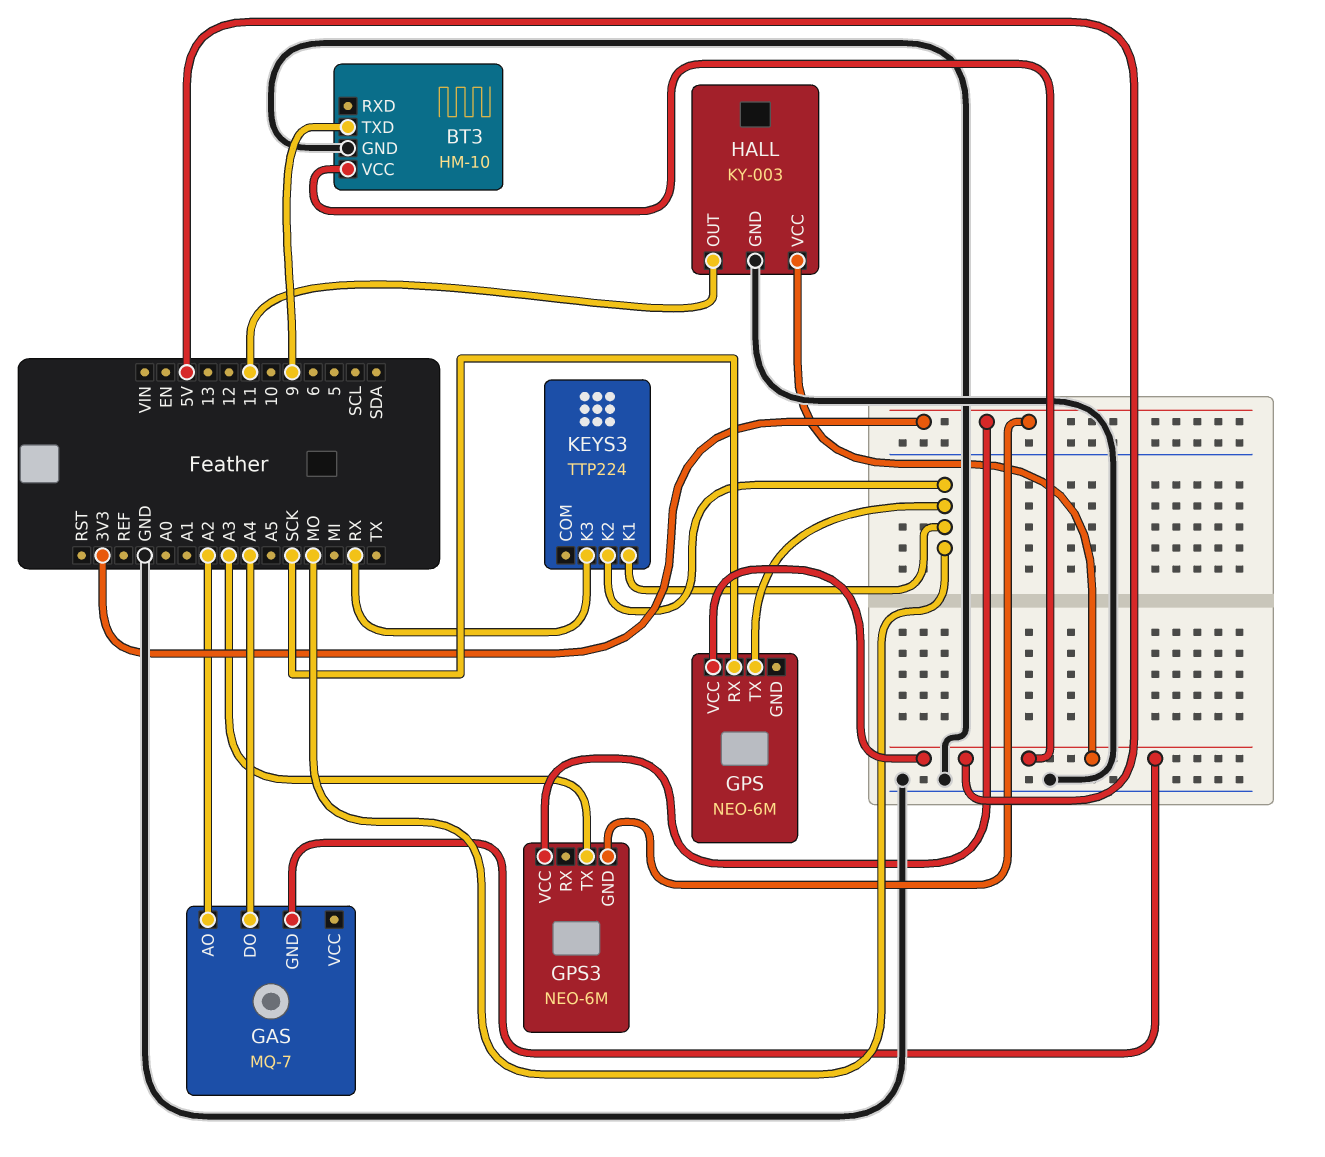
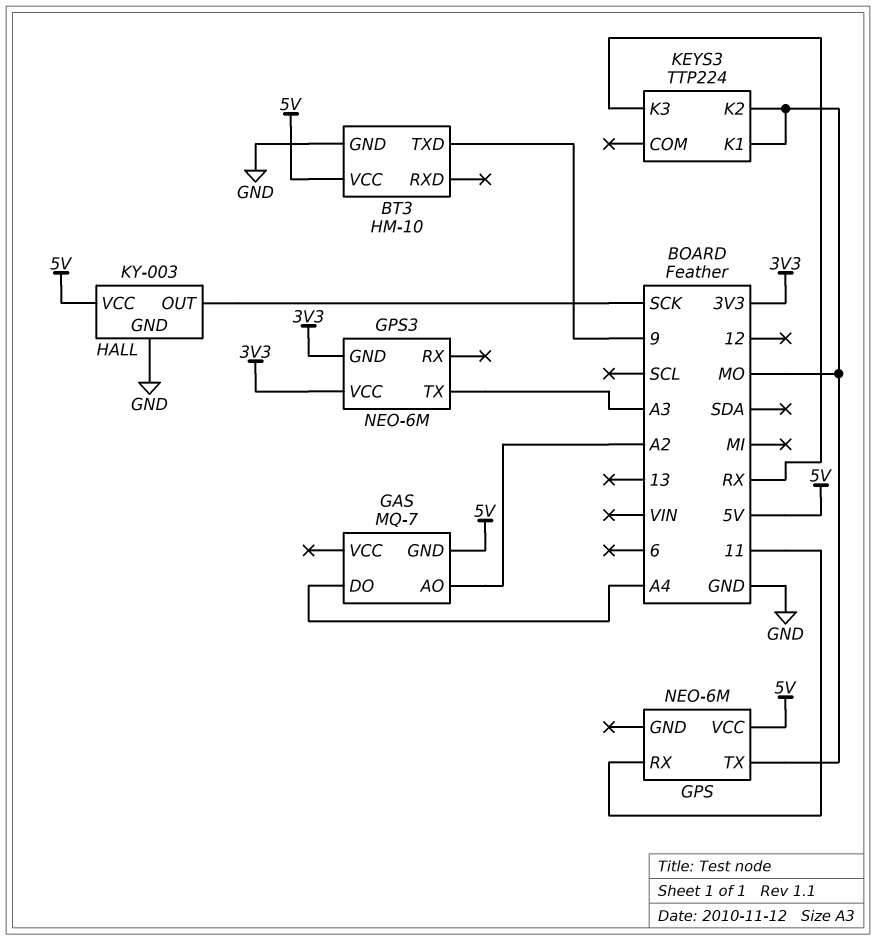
GPS pin RX: SCK -> 11
HALL pin OUT: 11 -> SCK

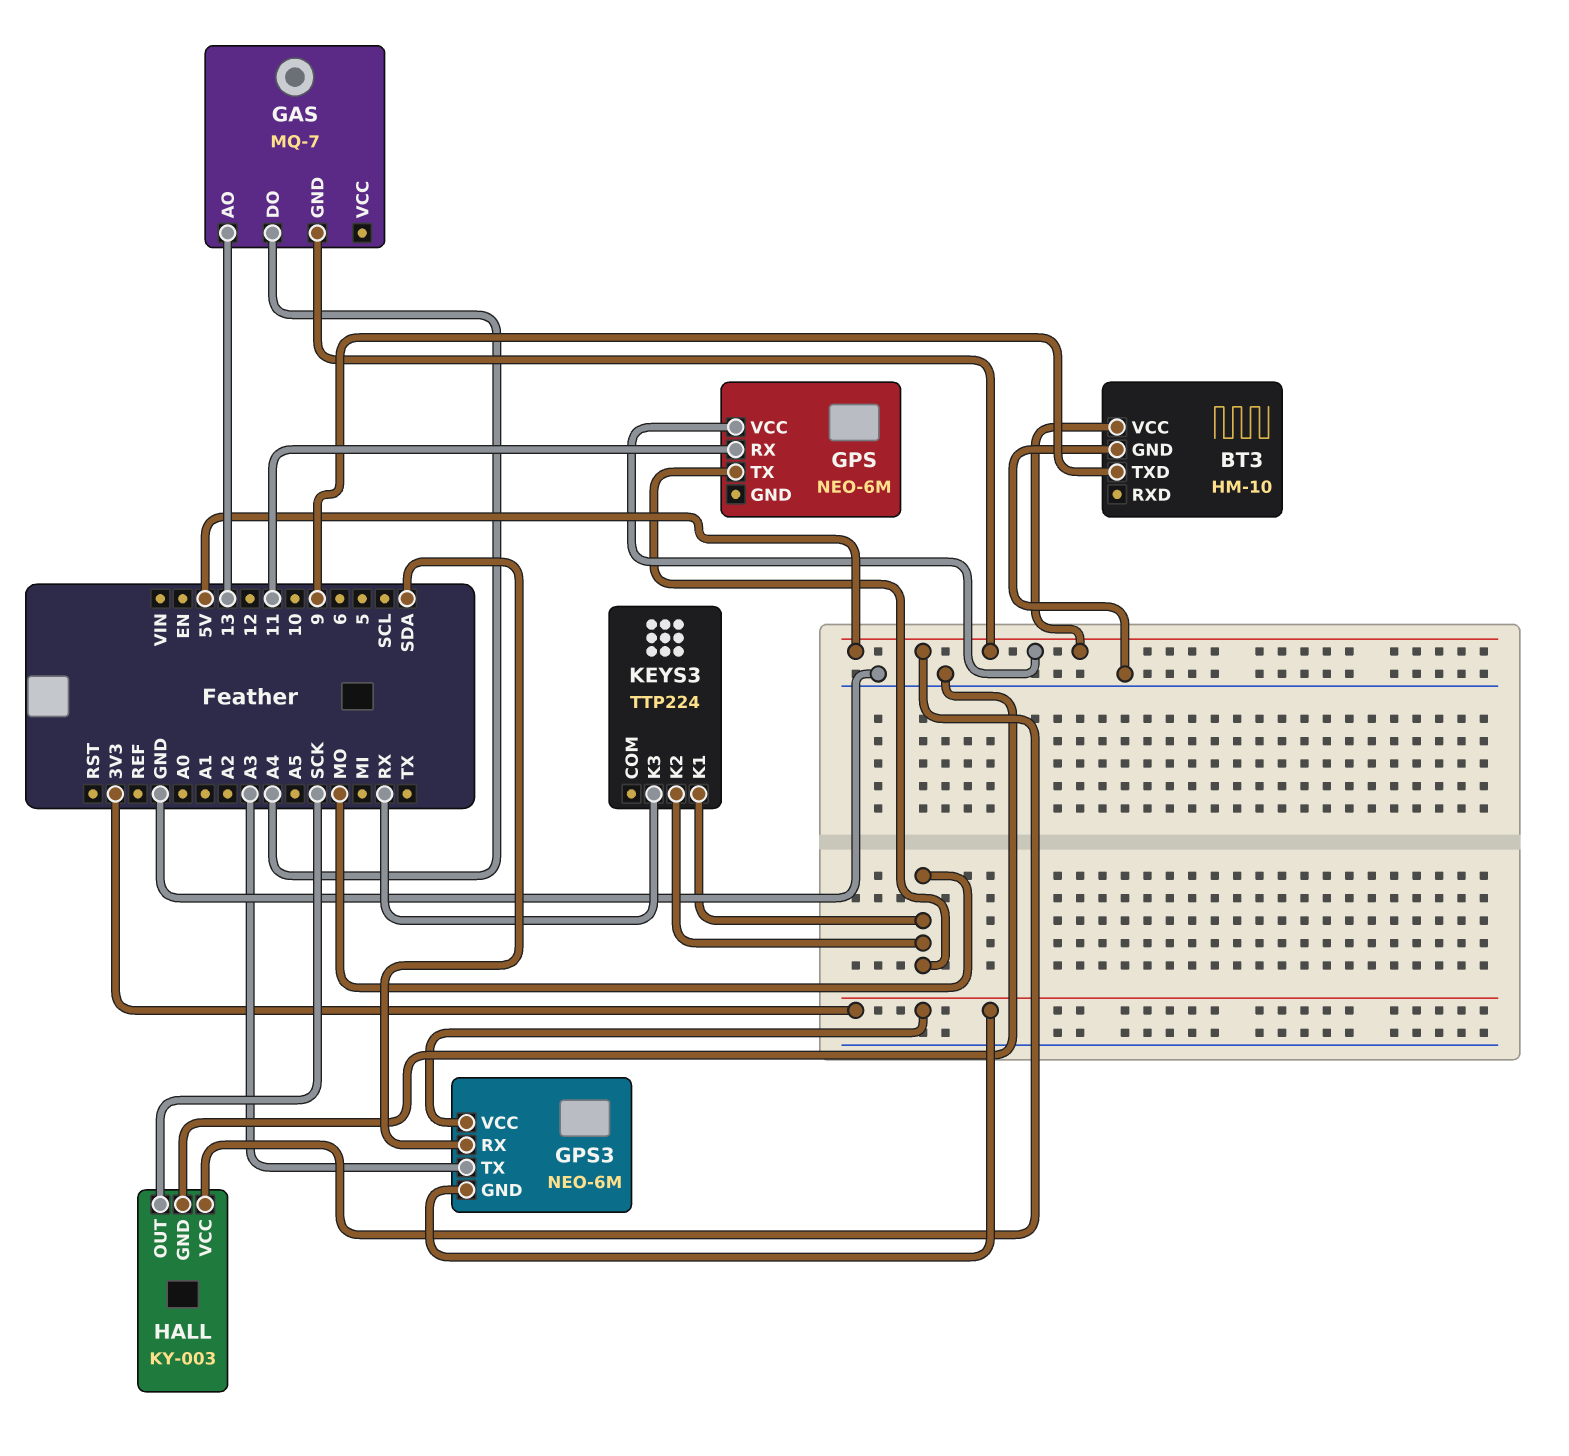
GAS pin AO: A2 -> 13
GPS3 pin RX: none -> SDA

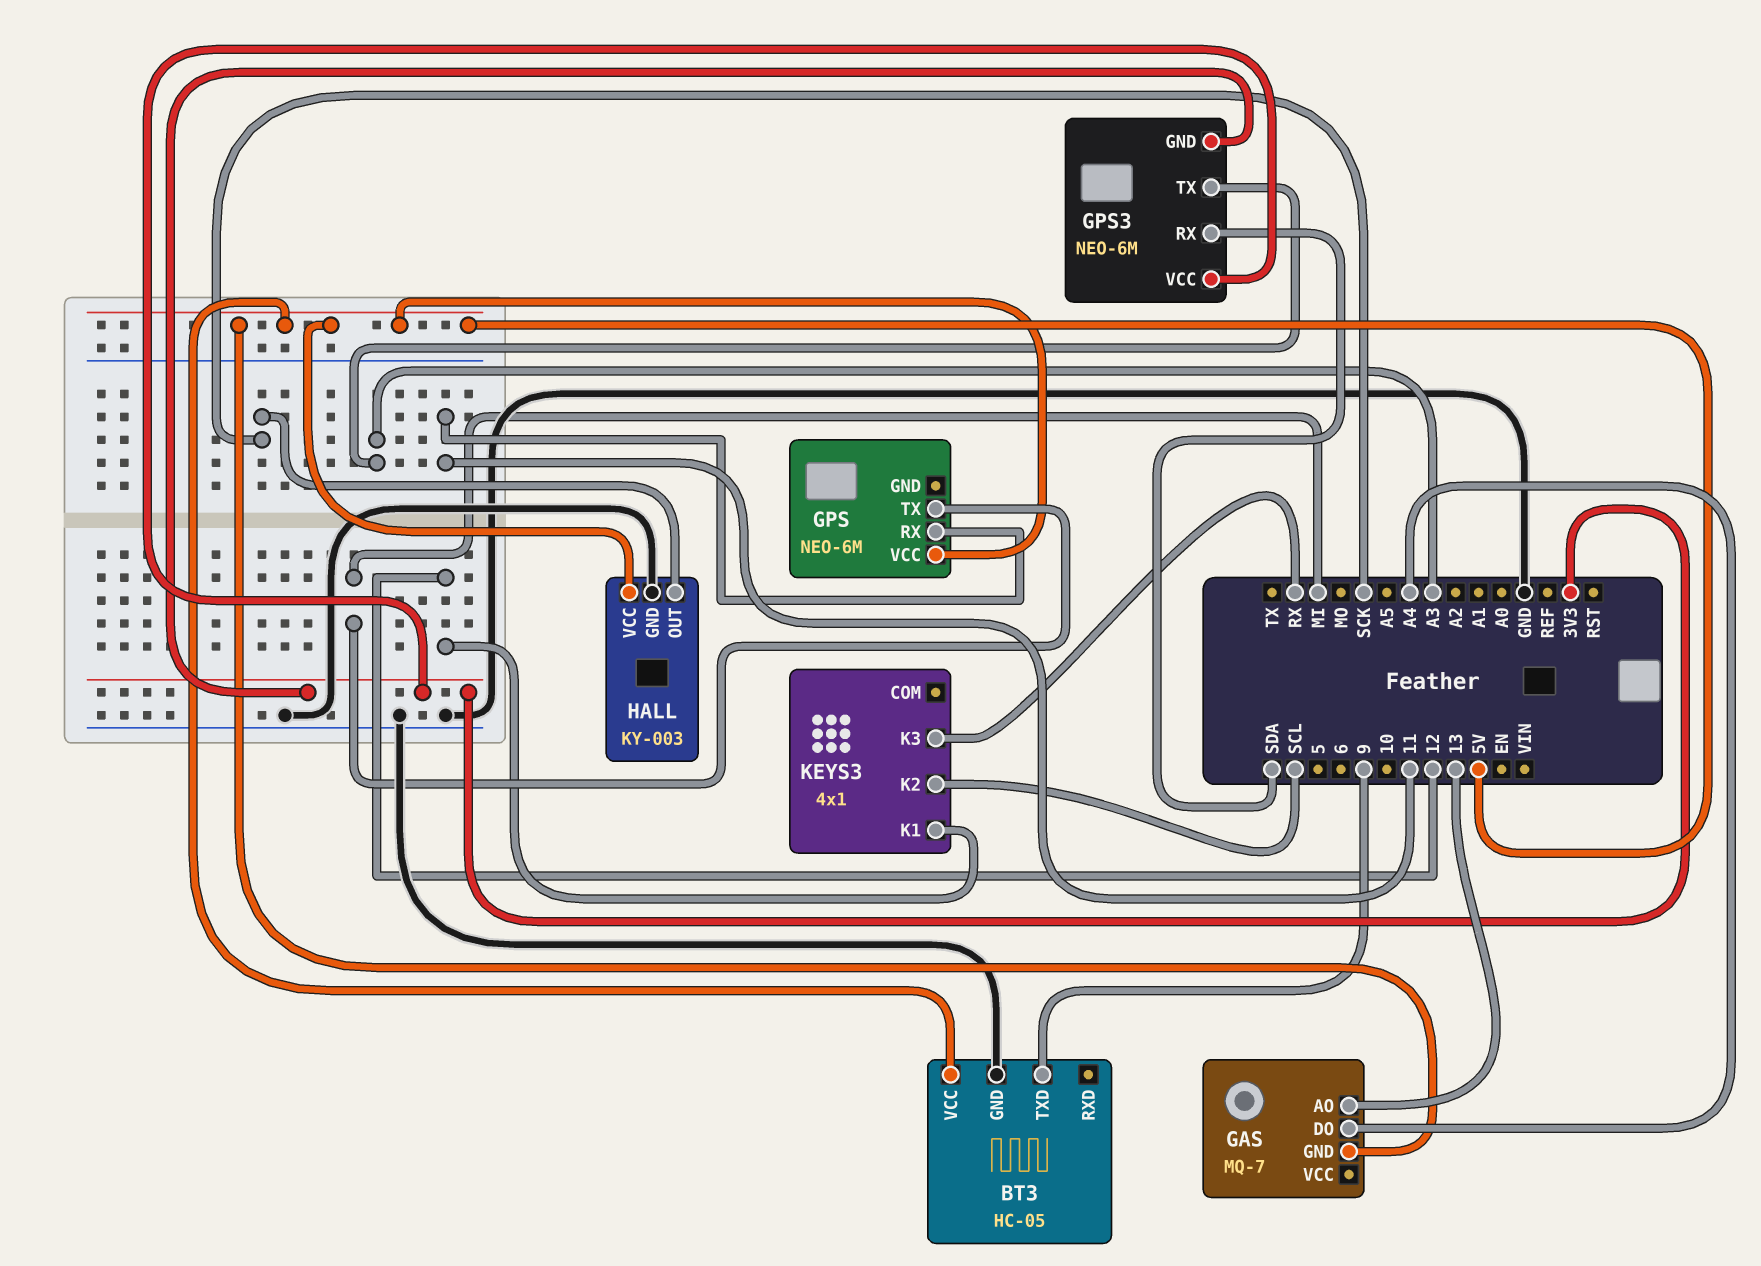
BT3: HM-10 -> HC-05
GPS pin TX: MO -> MI
KEYS3: TTP224 -> 4x1
KEYS3 pin K1: MO -> 12
KEYS3 pin K2: MO -> SCL

